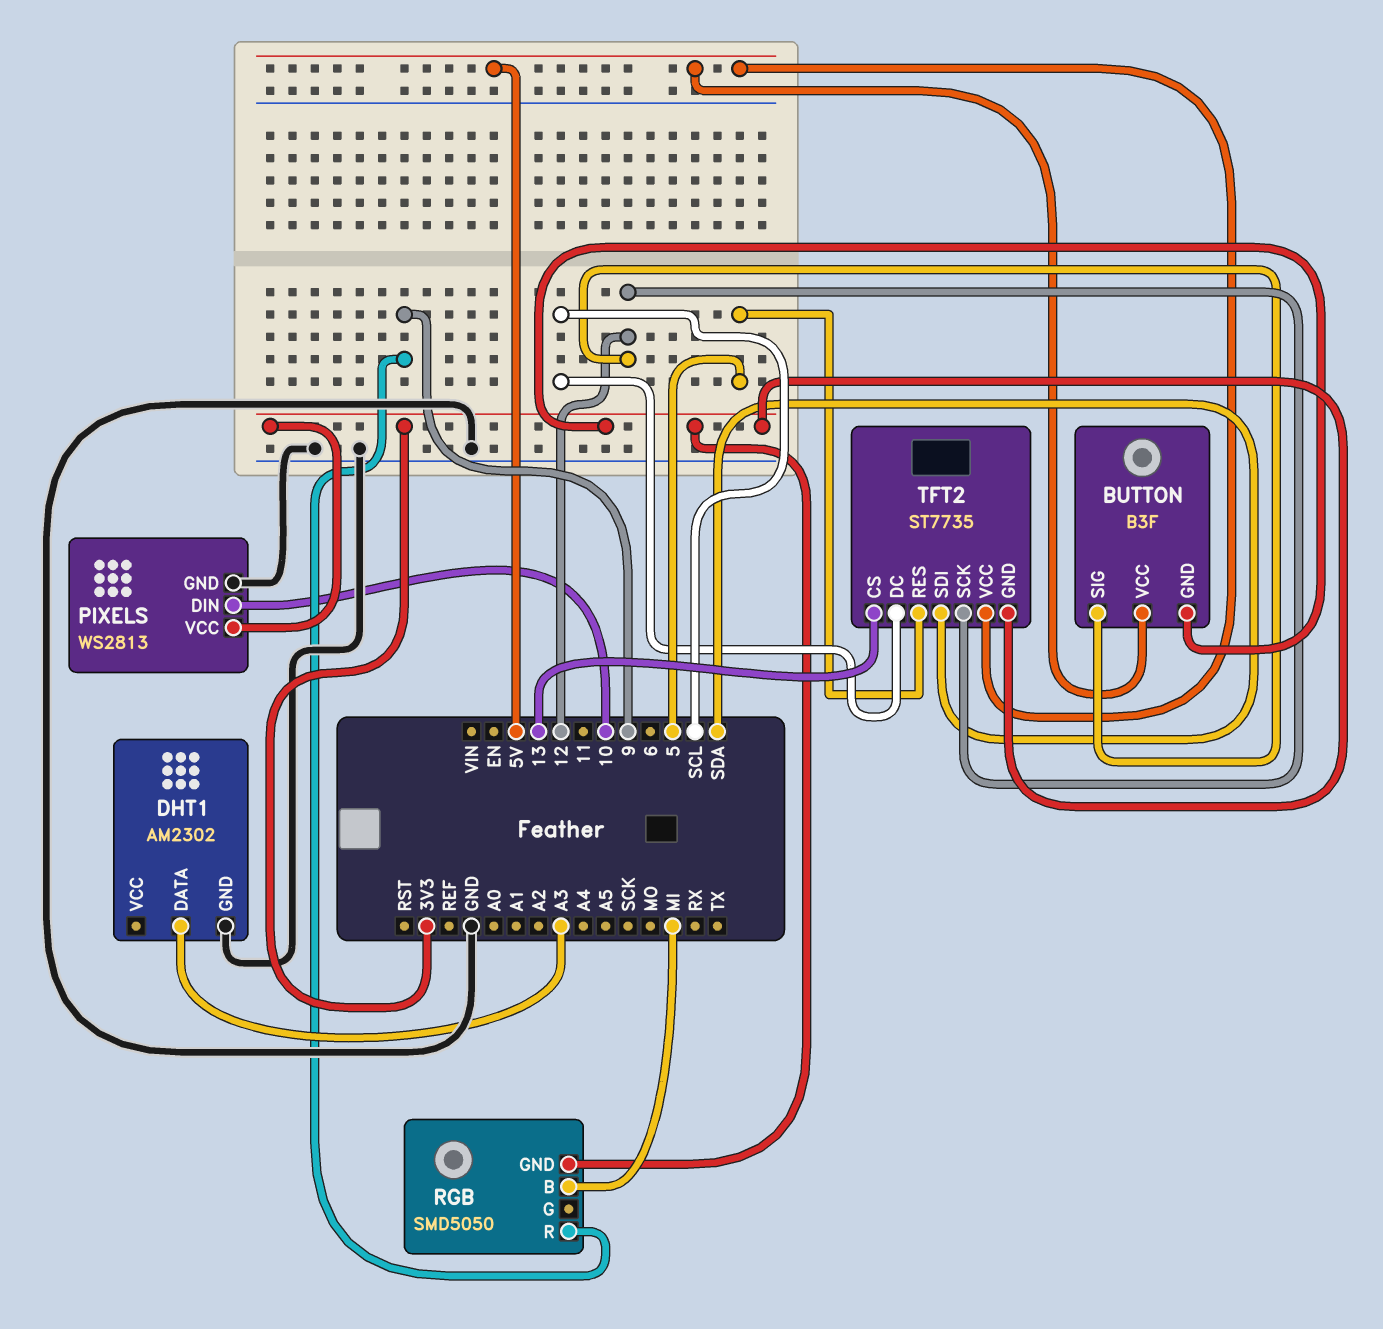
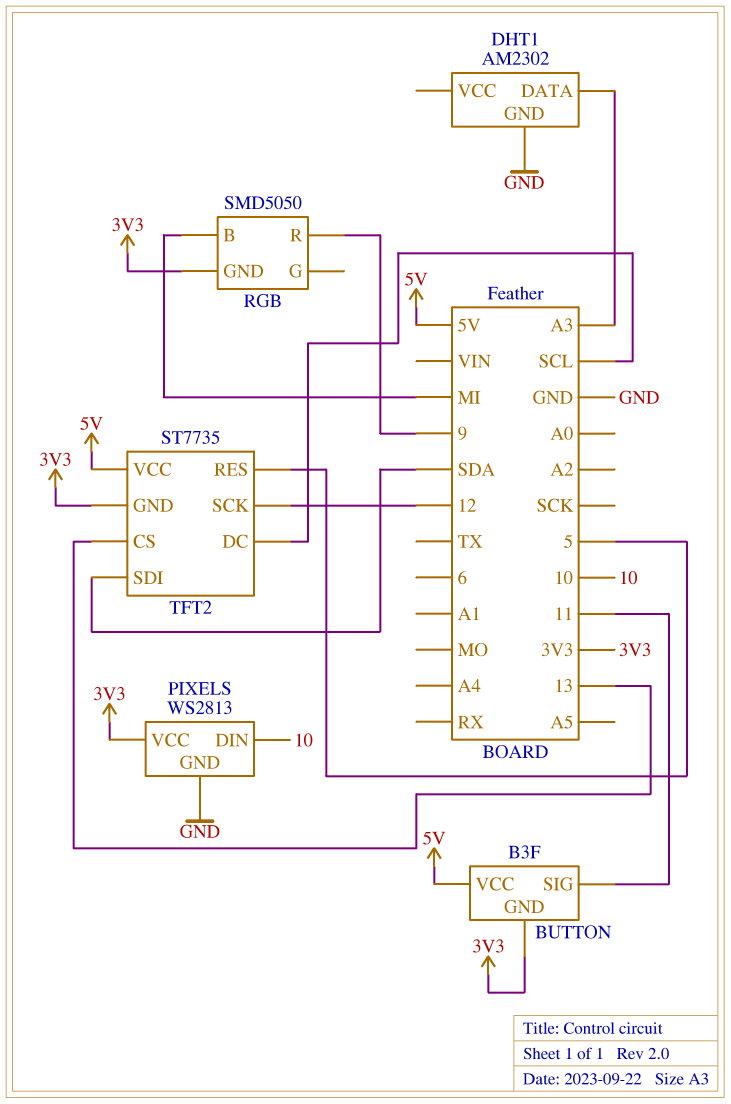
BUTTON pin SIG: 12 -> 11

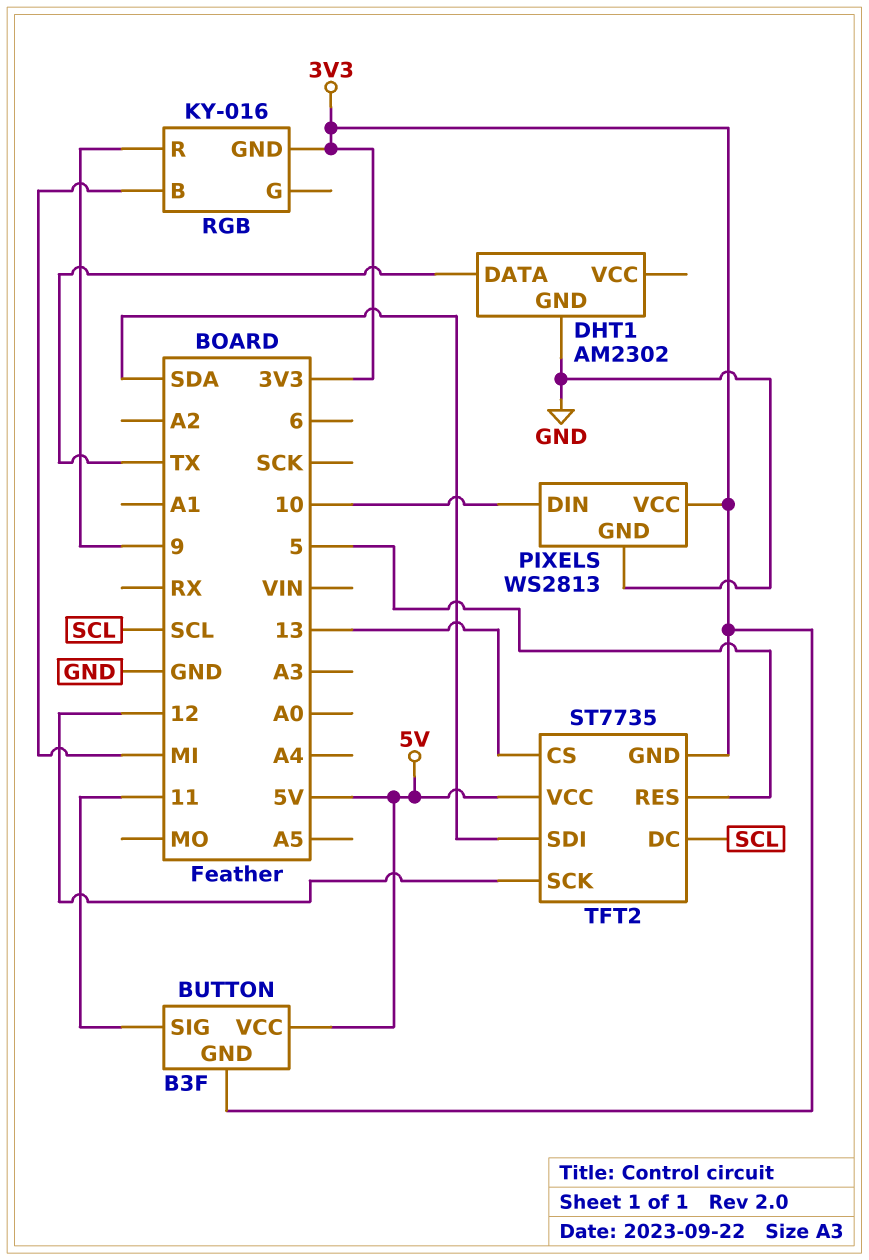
DHT1 pin DATA: A3 -> TX
RGB: SMD5050 -> KY-016

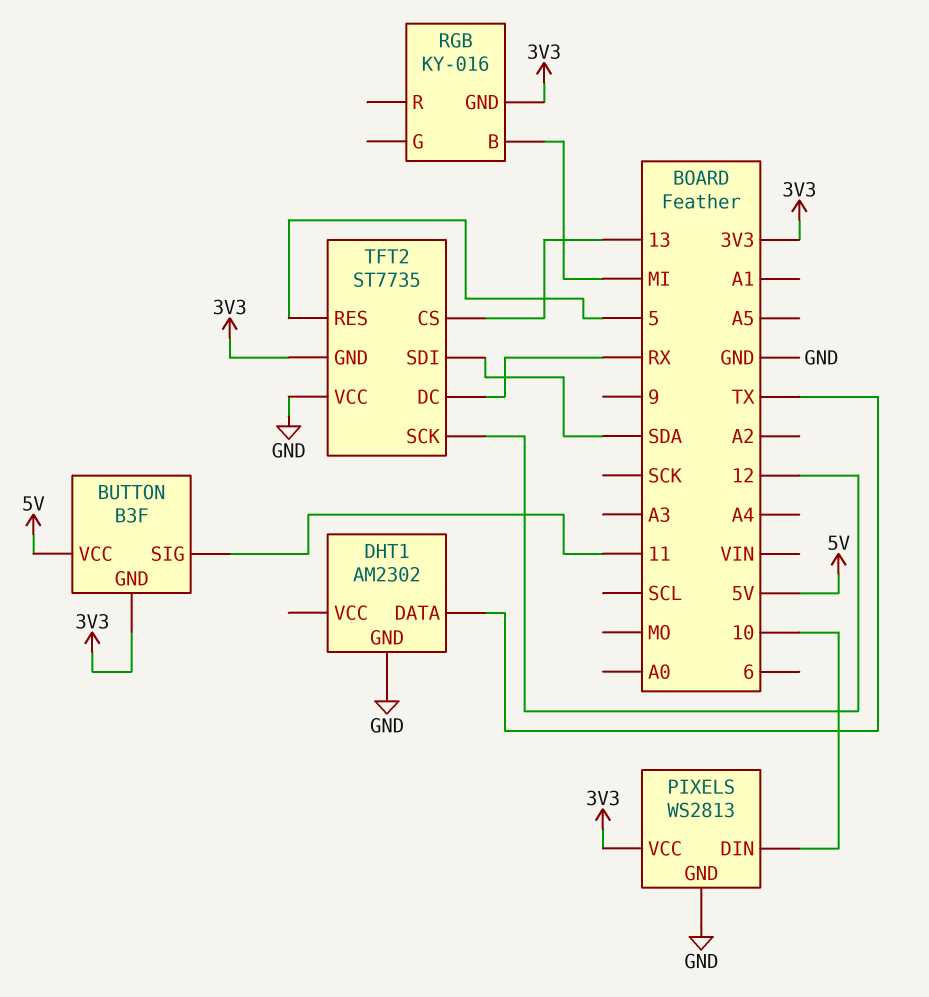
RGB pin R: 9 -> none
TFT2 pin DC: SCL -> RX
TFT2 pin VCC: 5V -> GND

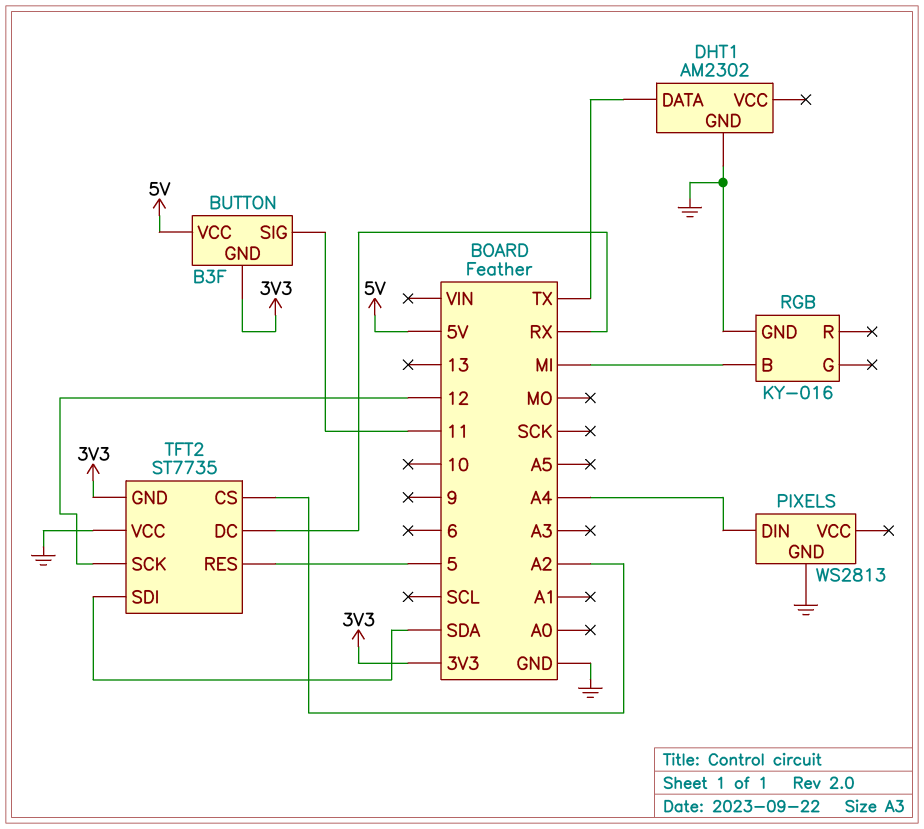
PIXELS pin DIN: 10 -> A4
PIXELS pin VCC: 3V3 -> none
RGB pin GND: 3V3 -> GND
TFT2 pin CS: 13 -> A2

